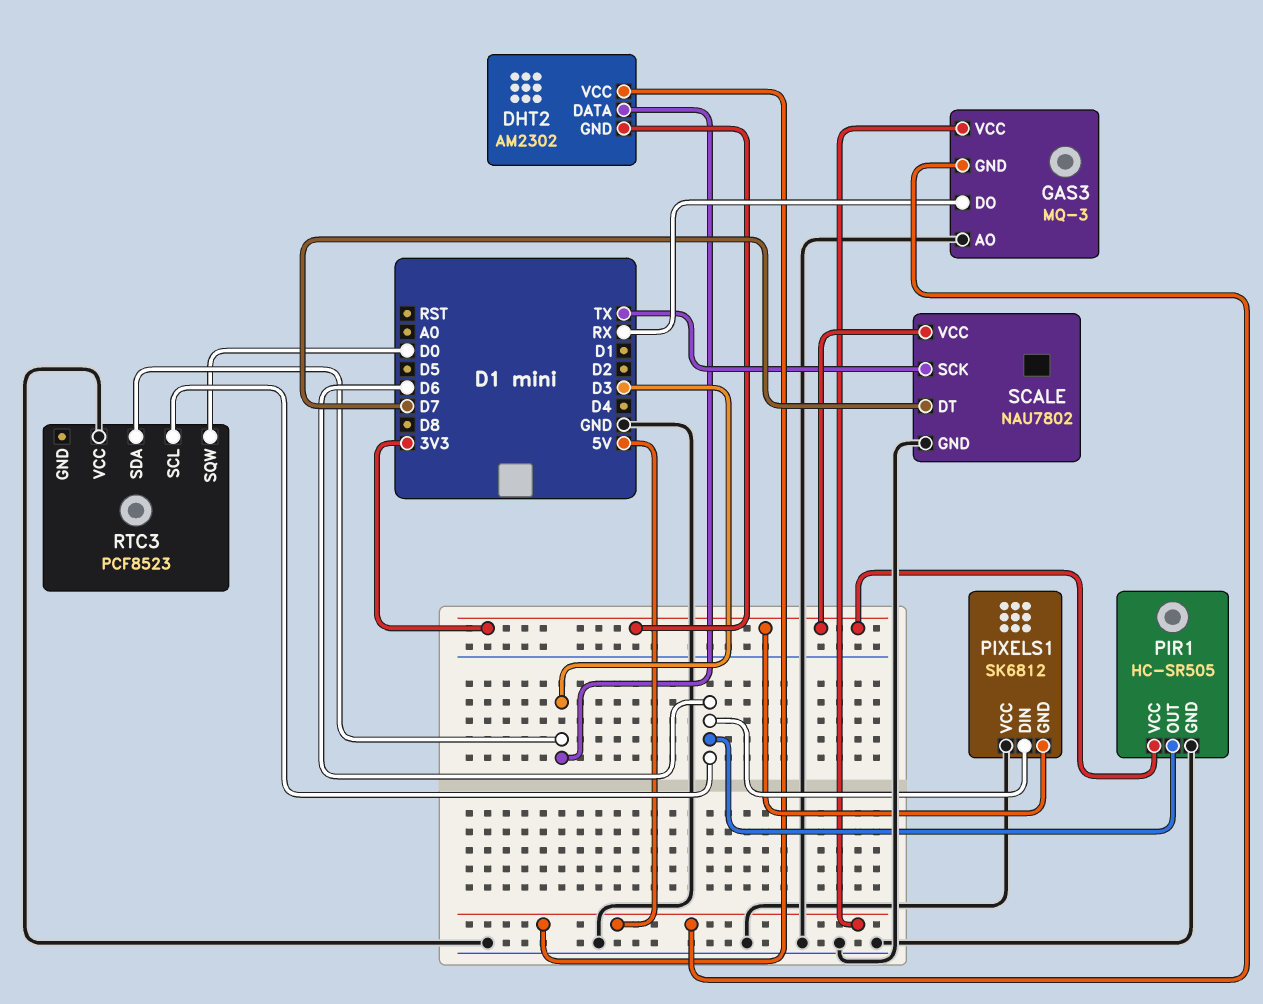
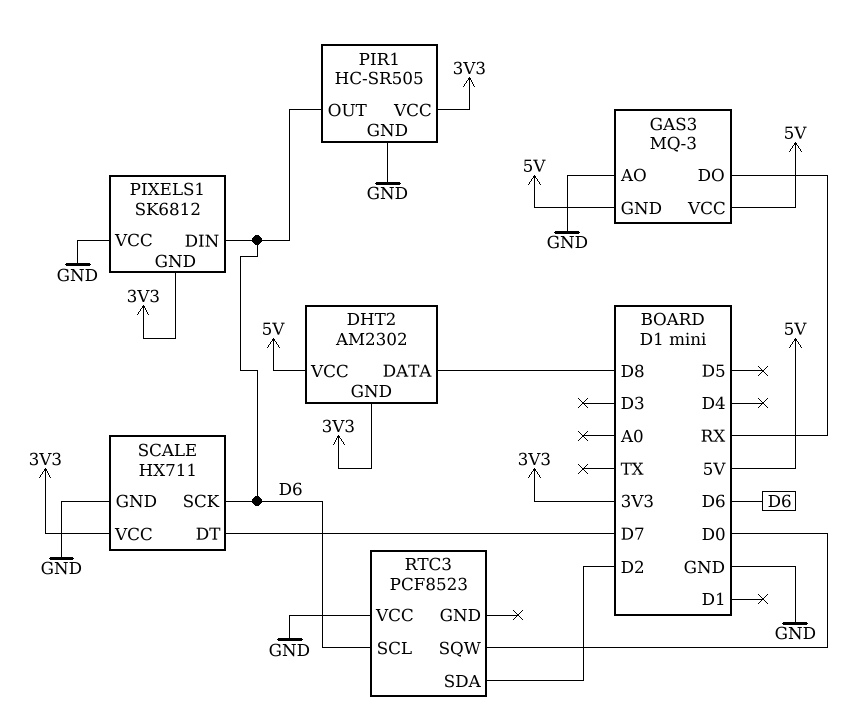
DHT2 pin DATA: D3 -> D8
RTC3 pin SDA: D3 -> D2
SCALE: NAU7802 -> HX711
SCALE pin SCK: TX -> D6

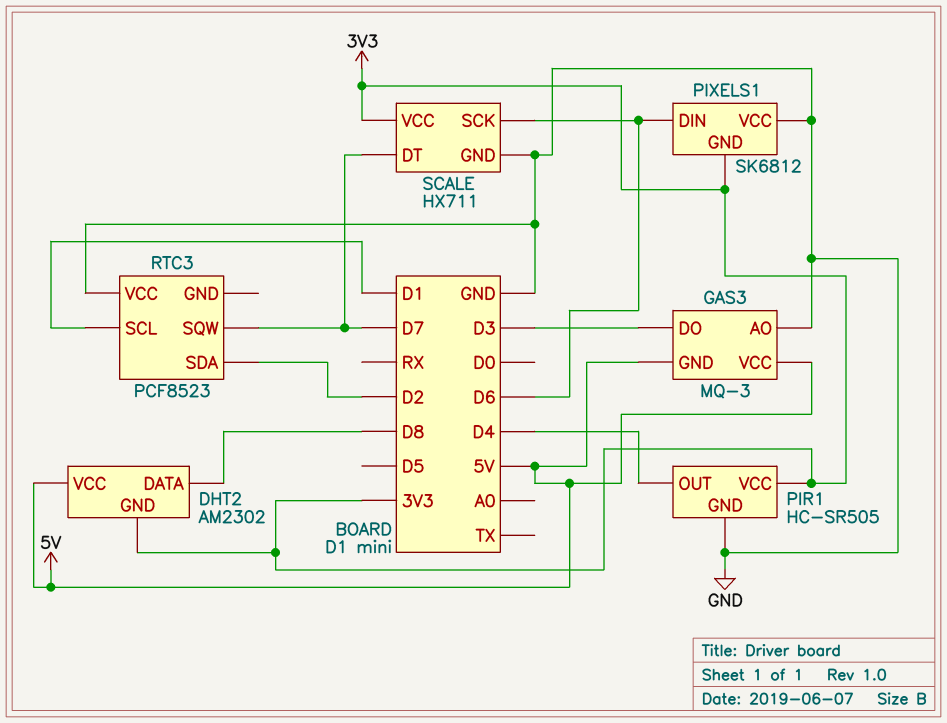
GAS3 pin DO: RX -> D3
PIR1 pin OUT: D6 -> D4
RTC3 pin SCL: D6 -> D1
RTC3 pin SQW: D0 -> D7

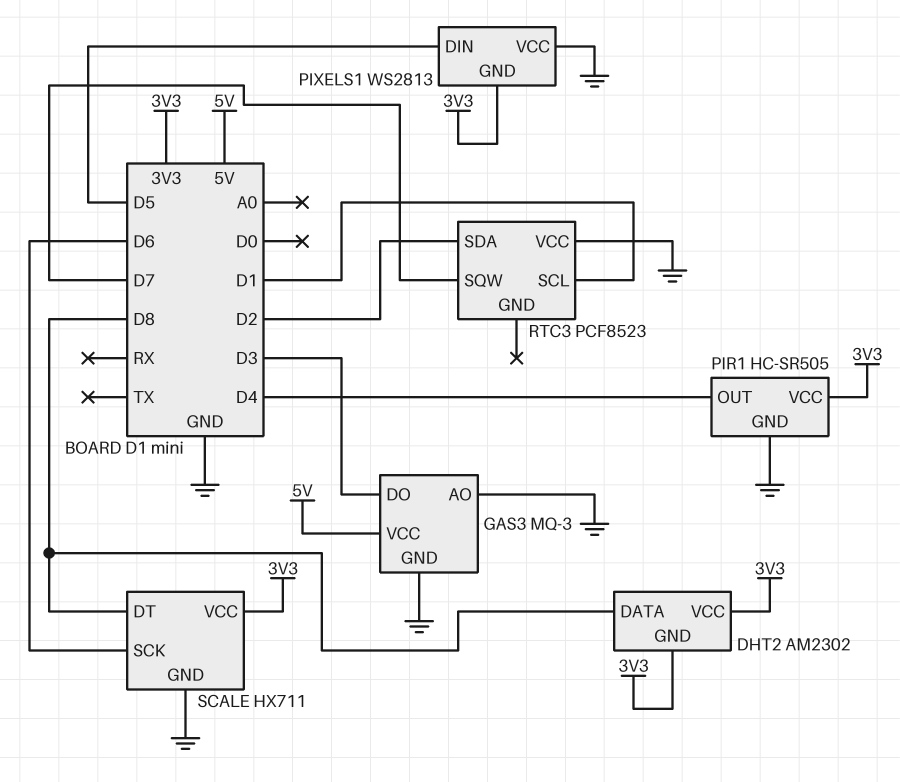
DHT2 pin VCC: 5V -> 3V3
GAS3 pin GND: 5V -> GND
PIXELS1: SK6812 -> WS2813
PIXELS1 pin DIN: D6 -> D5
SCALE pin DT: D7 -> D8

